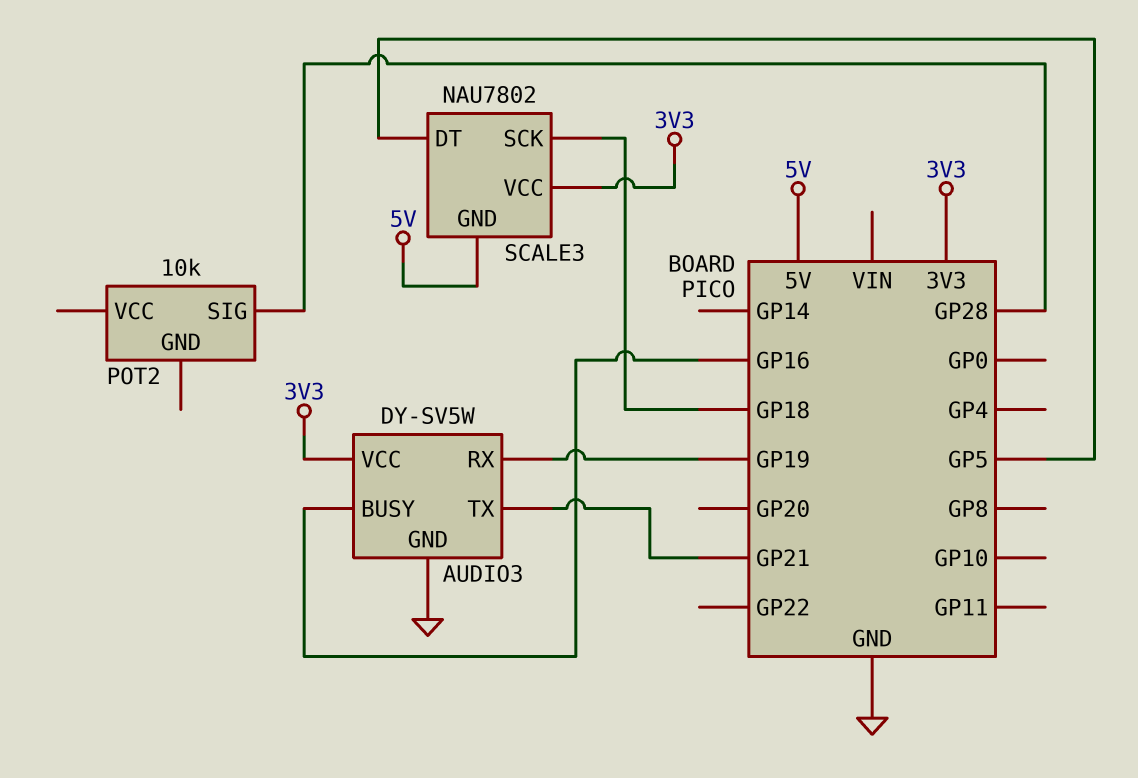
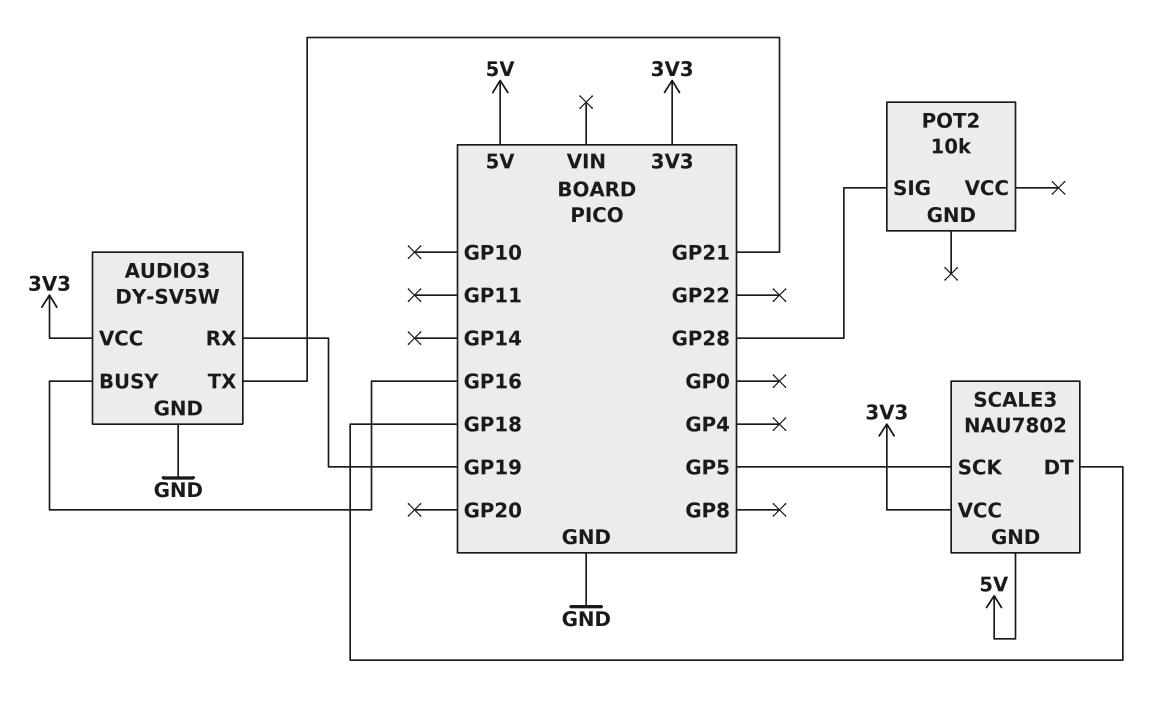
SCALE3 pin DT: GP5 -> GP18
SCALE3 pin SCK: GP18 -> GP5

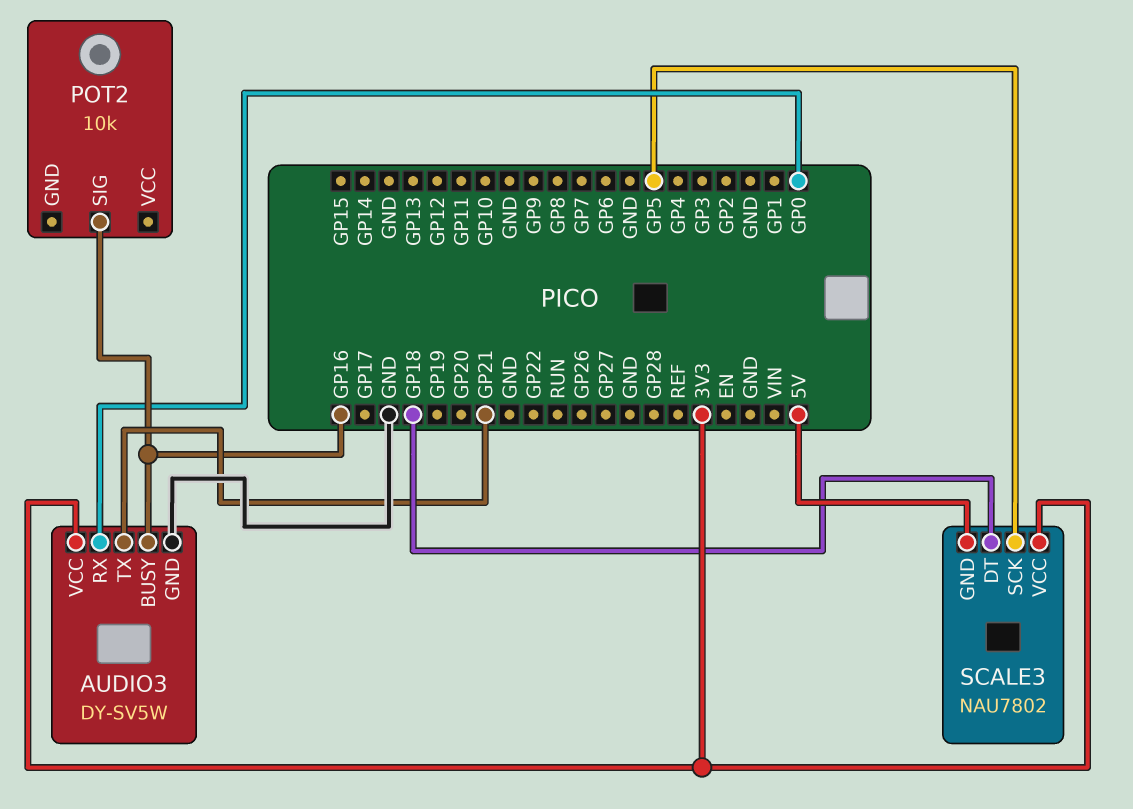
AUDIO3 pin RX: GP19 -> GP0
POT2 pin SIG: GP28 -> GP16

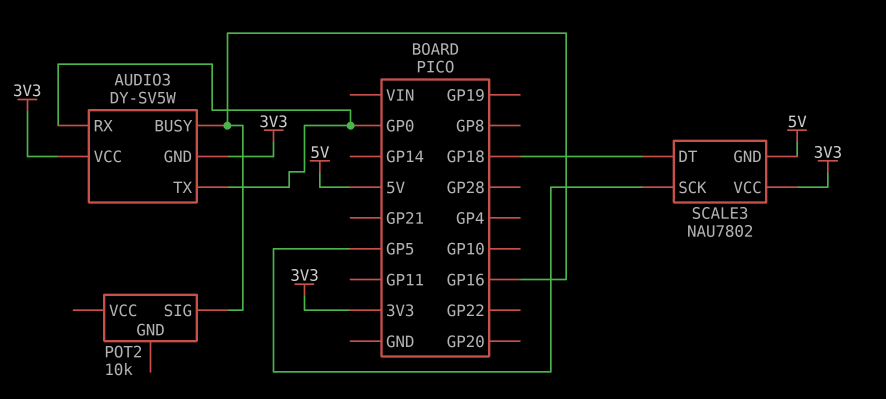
AUDIO3 pin GND: GND -> 3V3
AUDIO3 pin TX: GP21 -> GP0

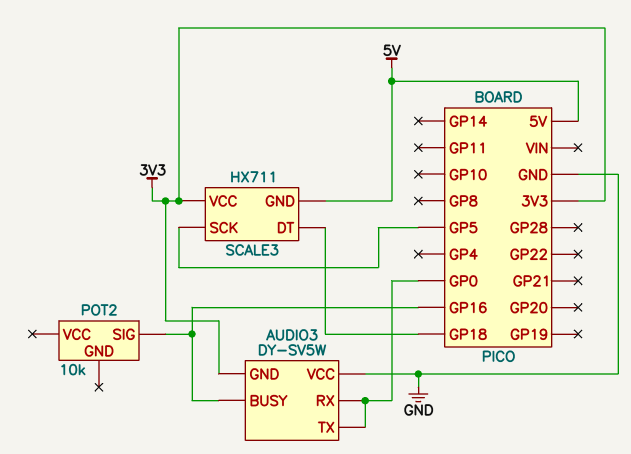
AUDIO3 pin VCC: 3V3 -> GND
SCALE3: NAU7802 -> HX711

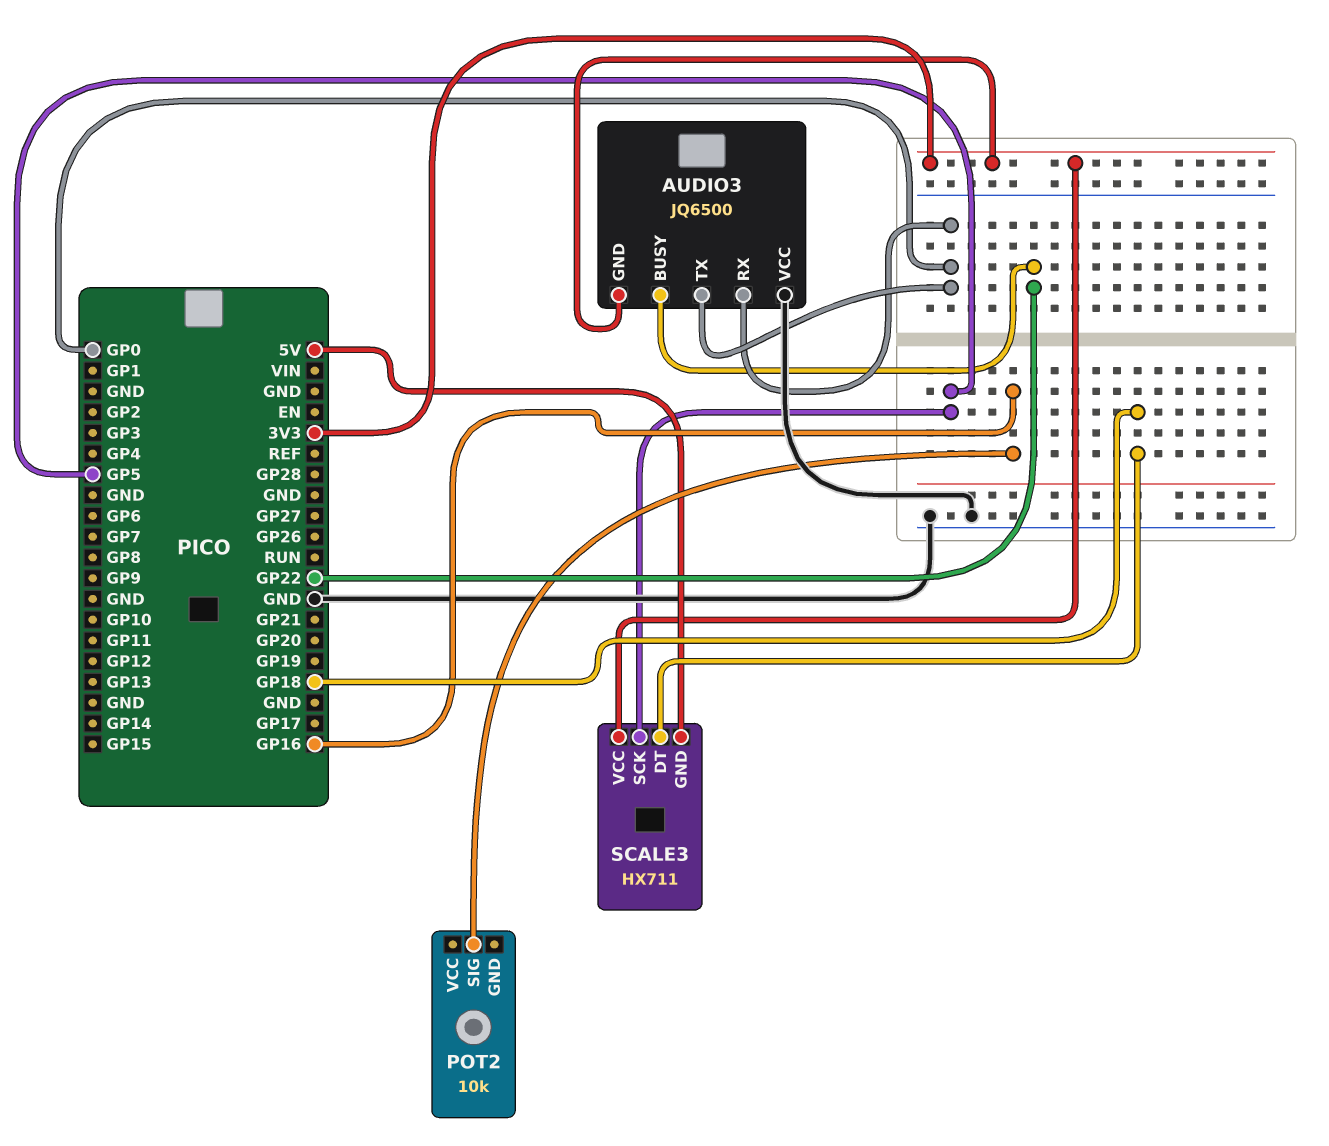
AUDIO3: DY-SV5W -> JQ6500
AUDIO3 pin BUSY: GP16 -> GP22

